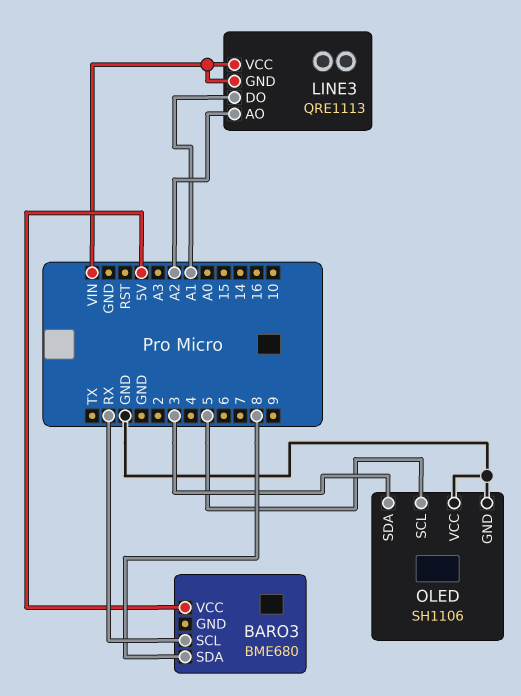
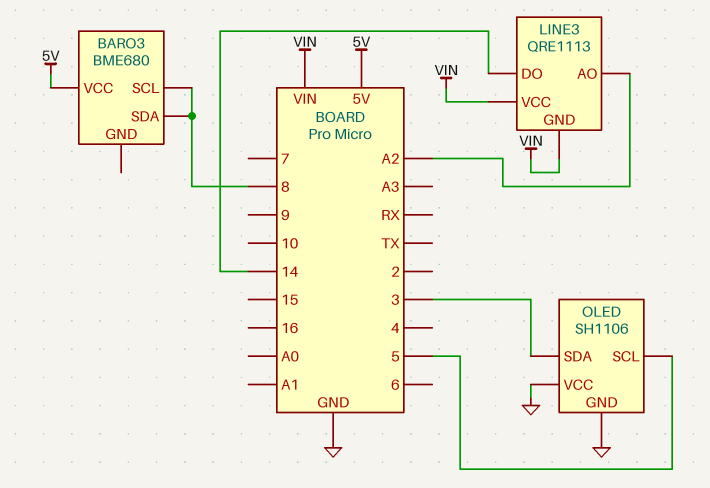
BARO3 pin SCL: RX -> 8
LINE3 pin DO: A1 -> 14

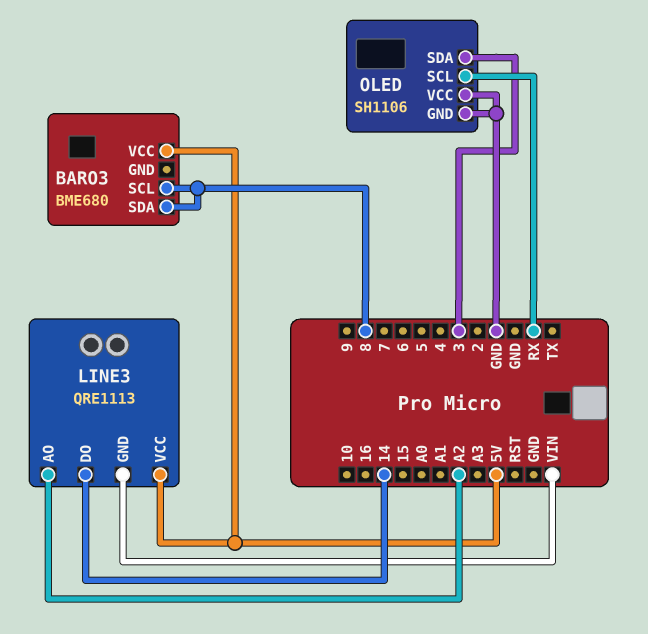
LINE3 pin VCC: VIN -> 5V
OLED pin SCL: 5 -> RX

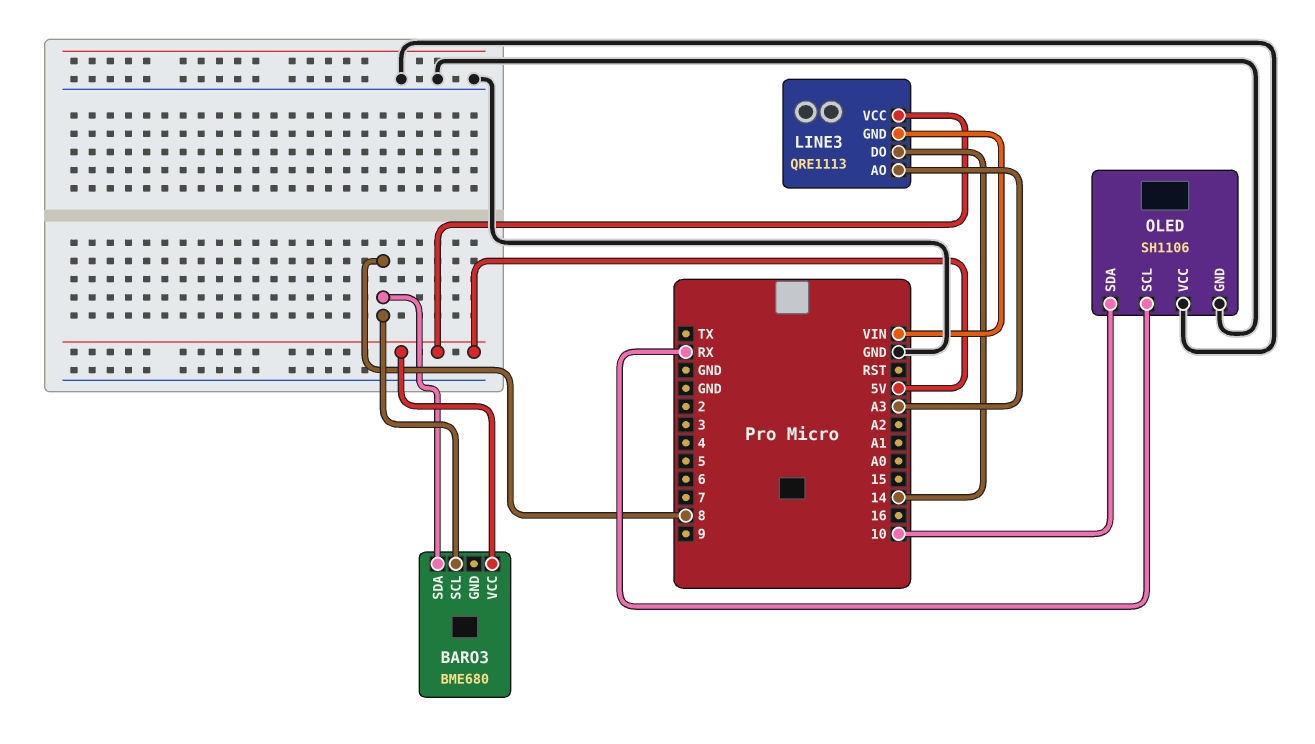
LINE3 pin AO: A2 -> A3
OLED pin SDA: 3 -> 10

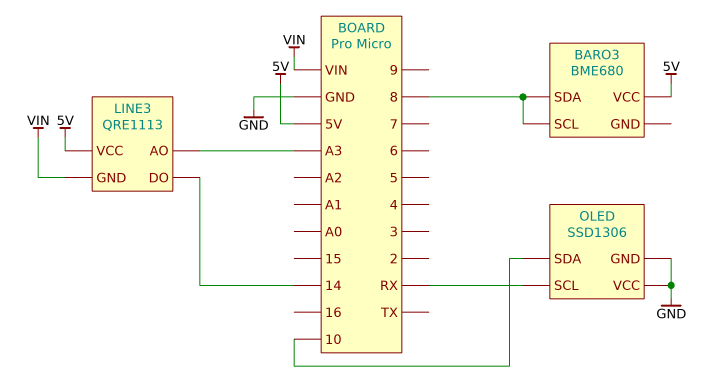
OLED: SH1106 -> SSD1306

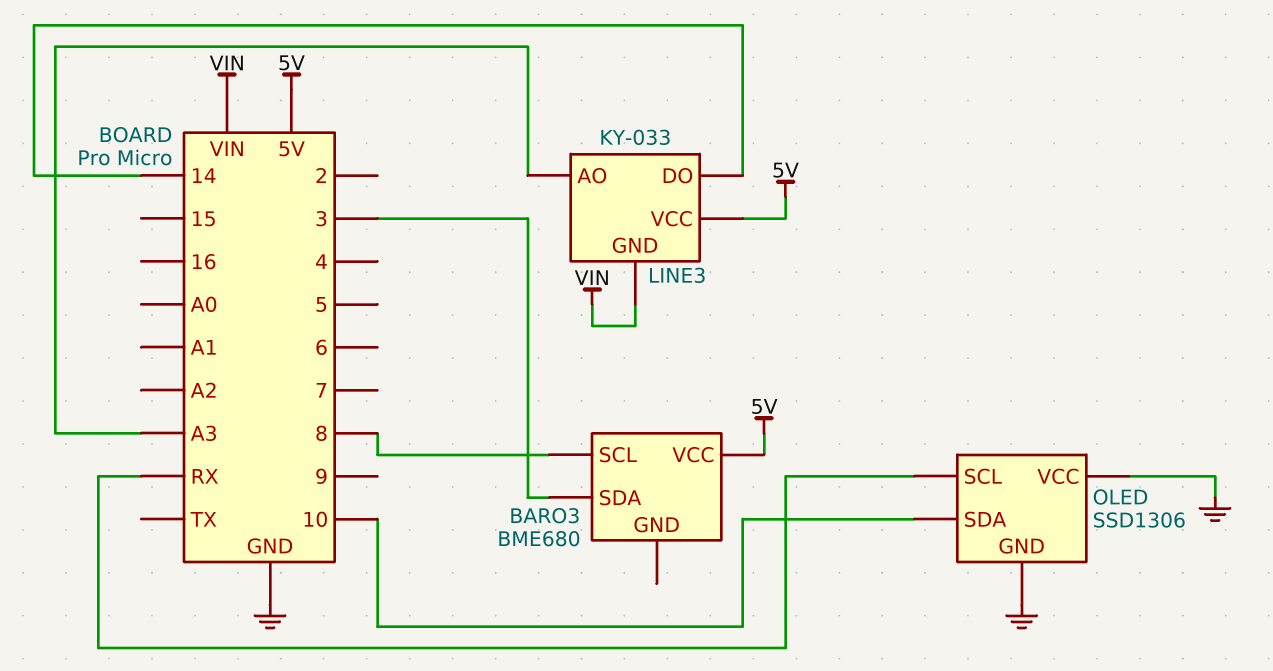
BARO3 pin SDA: 8 -> 3
LINE3: QRE1113 -> KY-033

